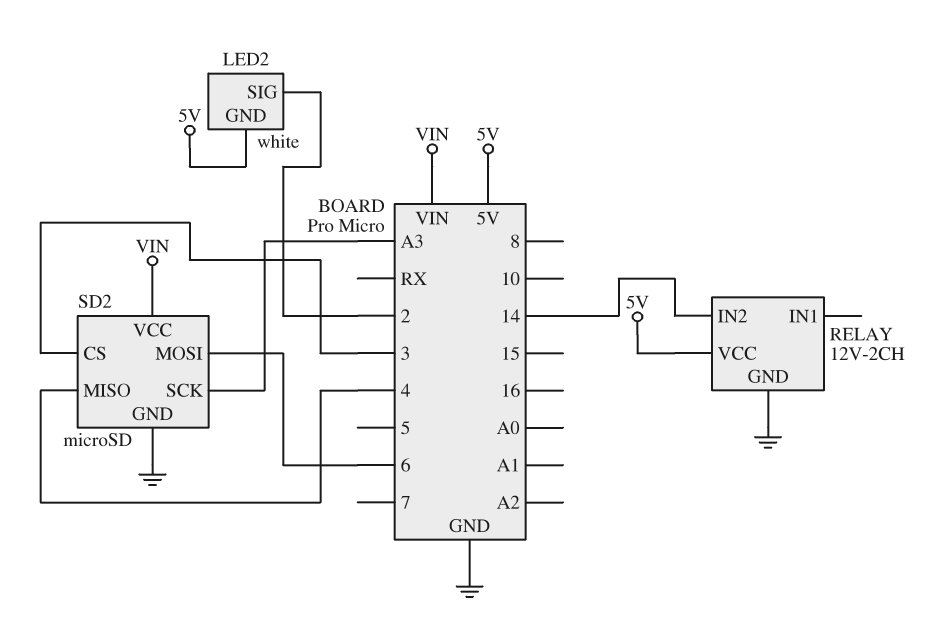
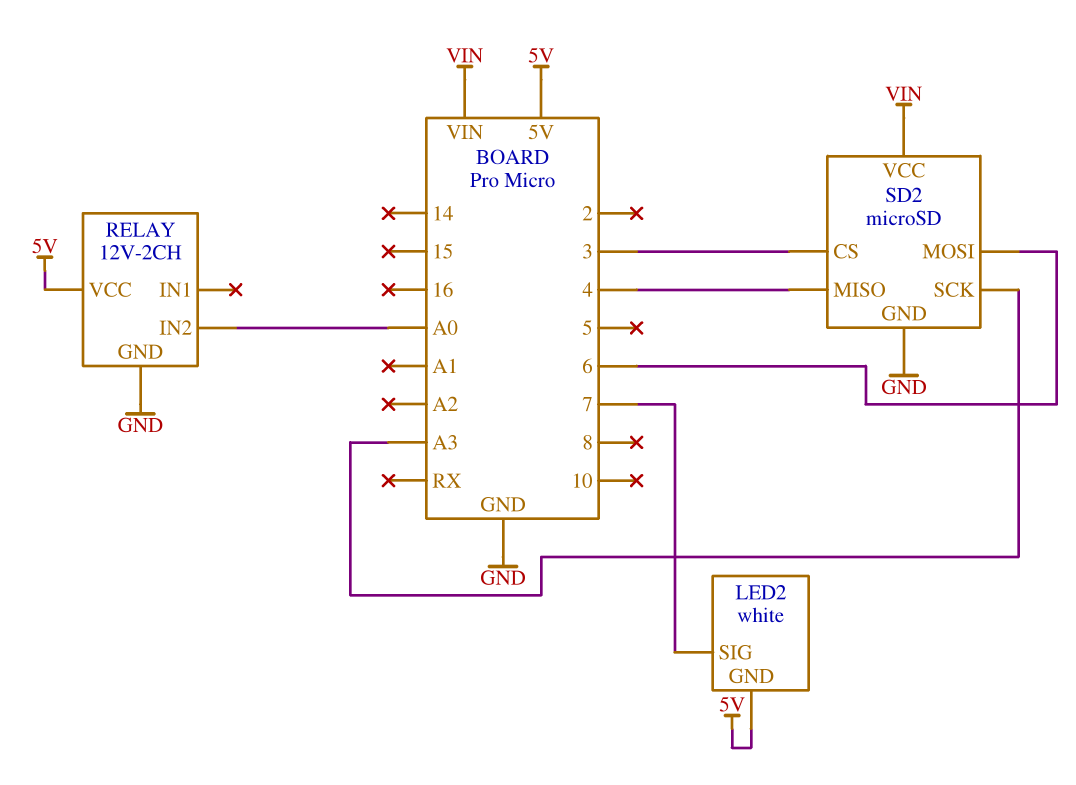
LED2 pin SIG: 2 -> 7
RELAY pin IN2: 14 -> A0

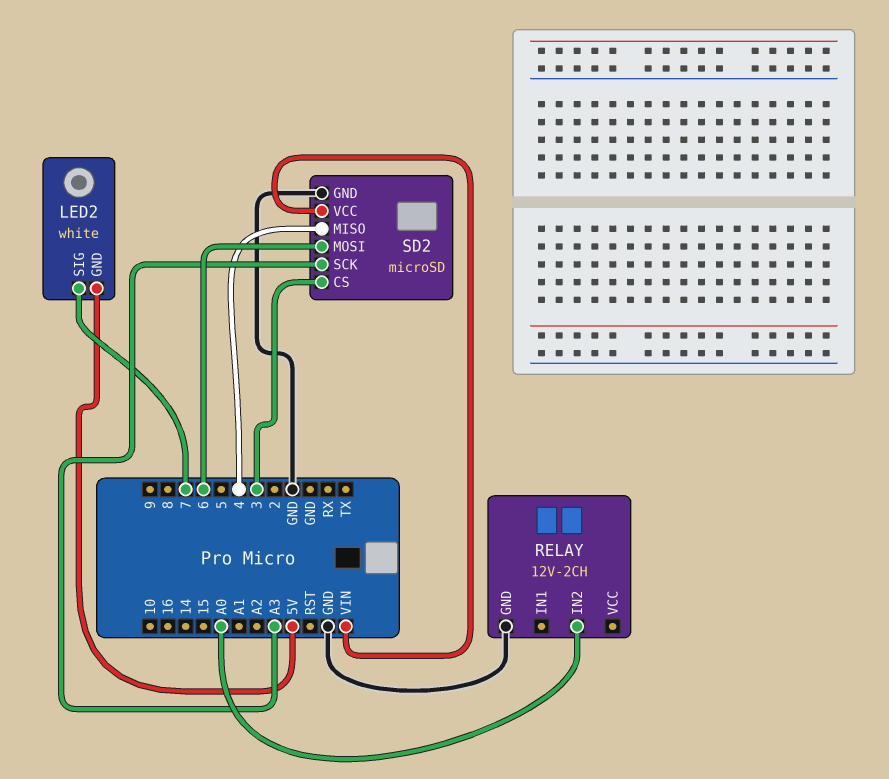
RELAY pin VCC: 5V -> none

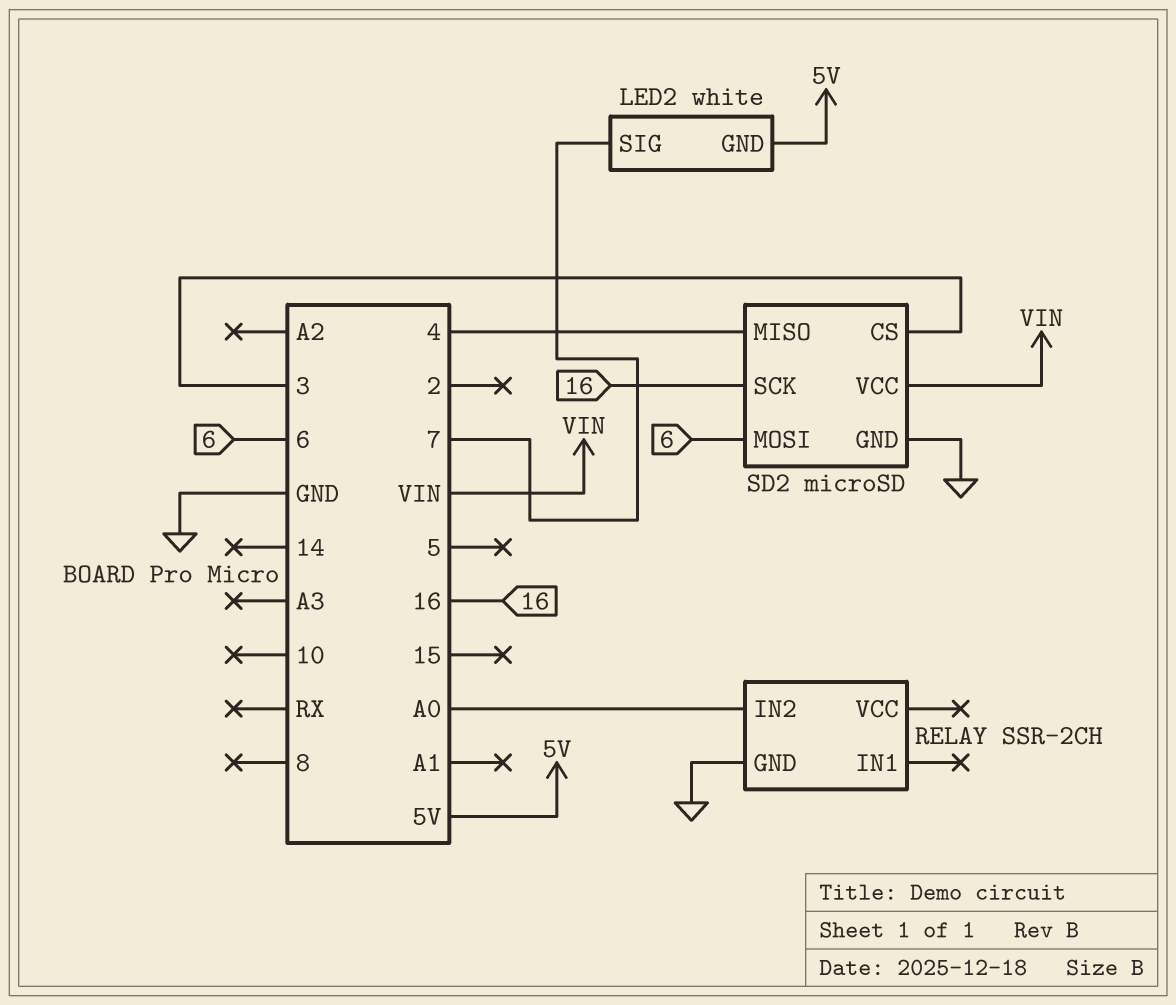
RELAY: 12V-2CH -> SSR-2CH
SD2 pin SCK: A3 -> 16

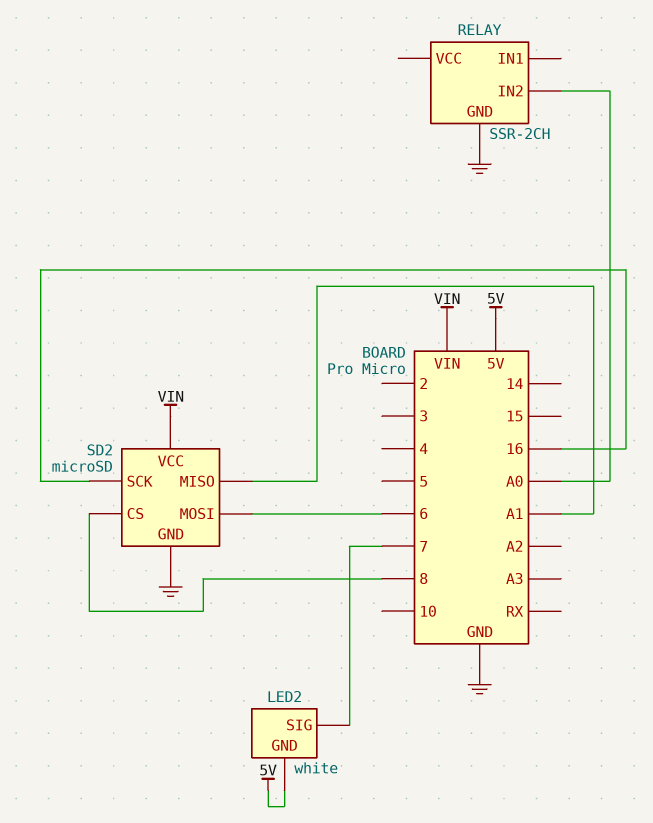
SD2 pin CS: 3 -> 8
SD2 pin MISO: 4 -> A1

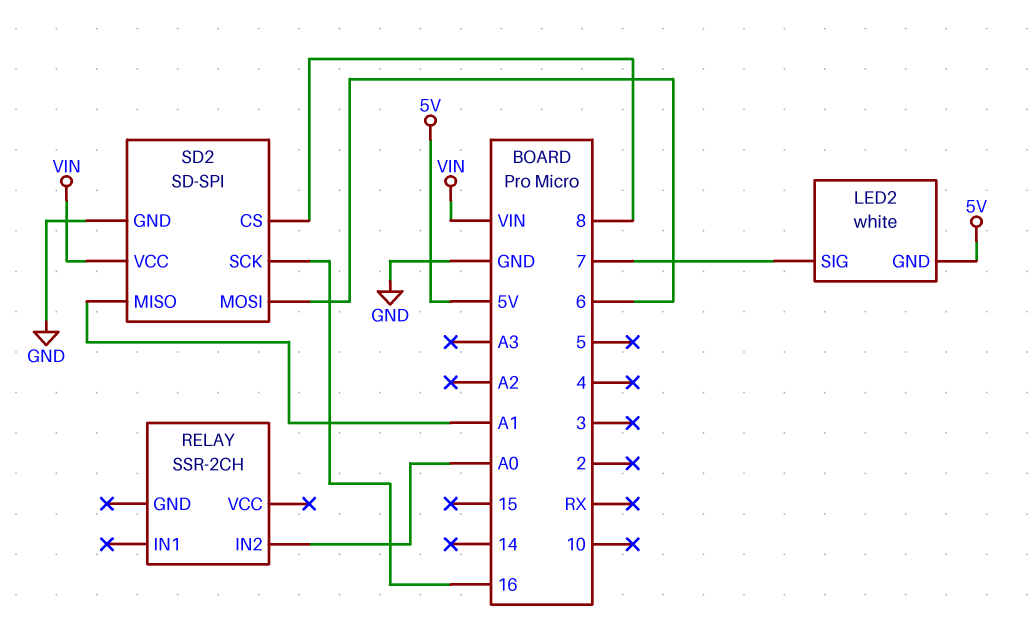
RELAY pin GND: GND -> none
SD2: microSD -> SD-SPI

